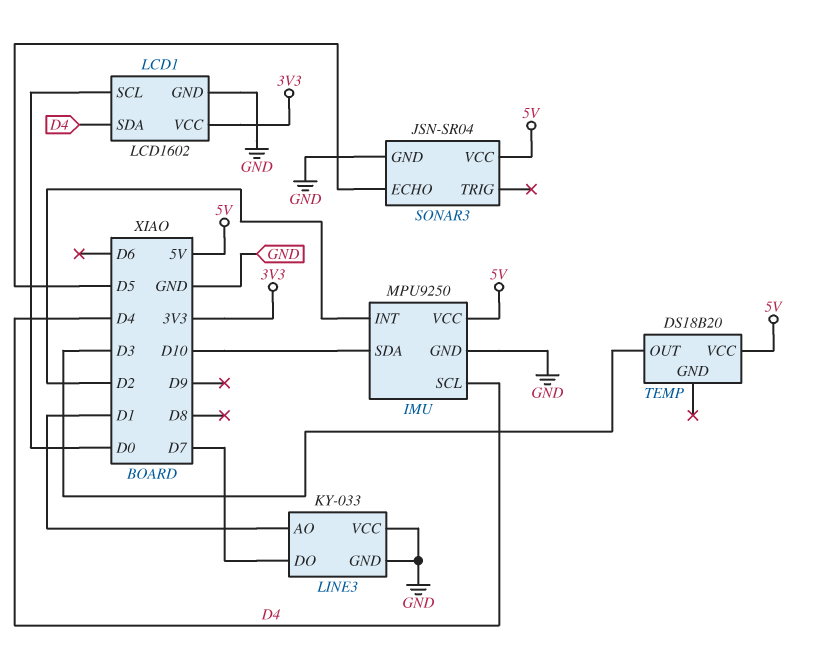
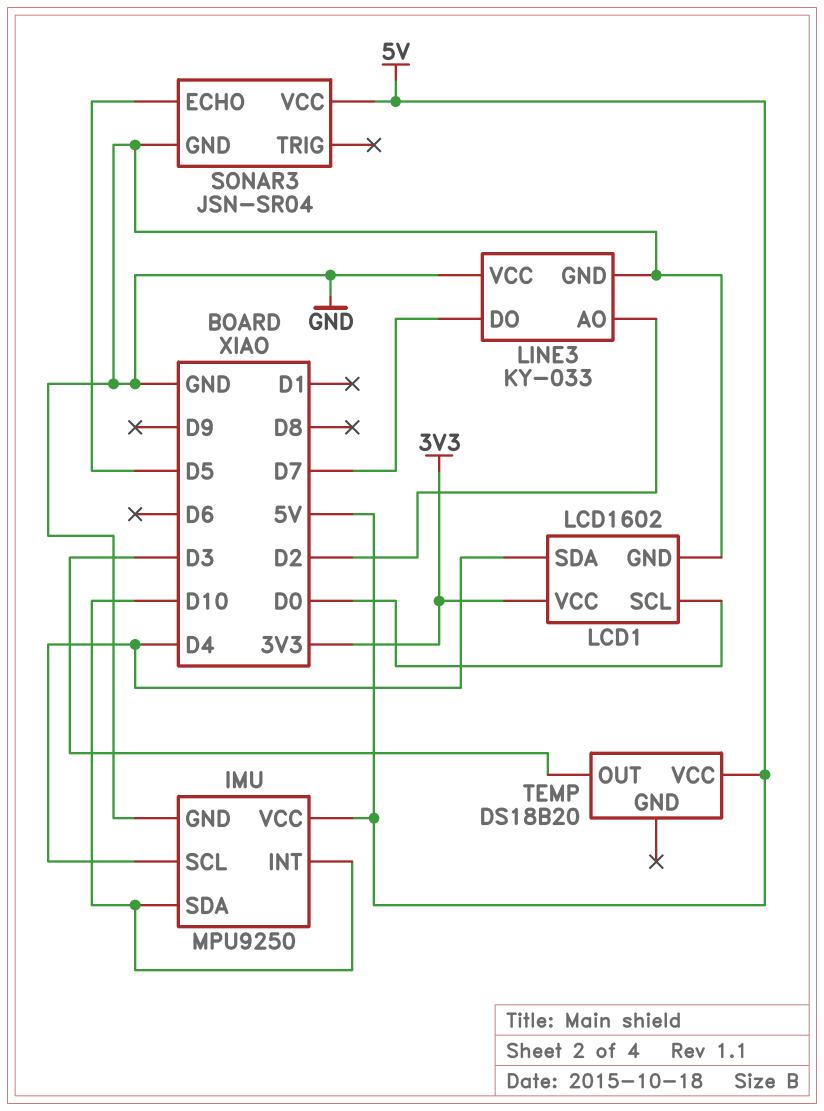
IMU pin INT: D2 -> D10
LINE3 pin AO: D1 -> D2

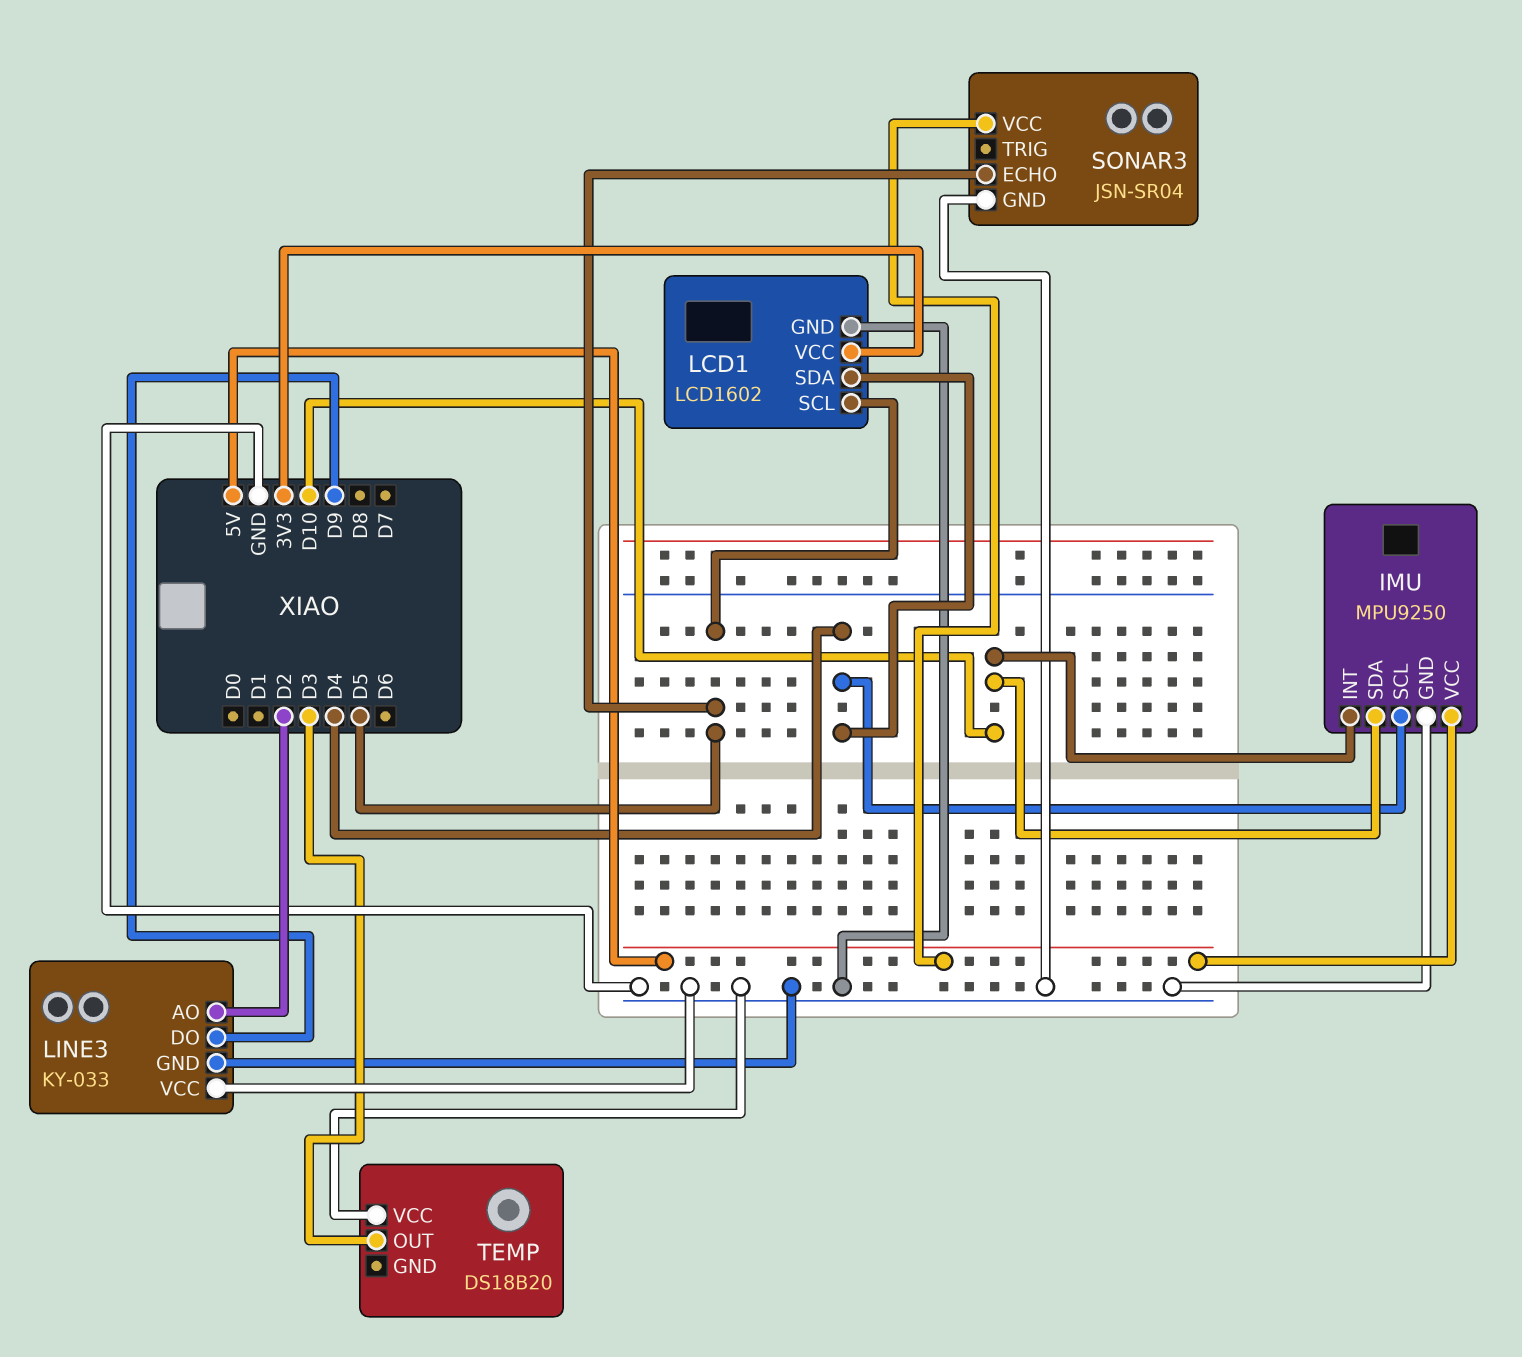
LCD1 pin SCL: D0 -> D5
LINE3 pin DO: D7 -> D9
TEMP pin VCC: 5V -> GND

